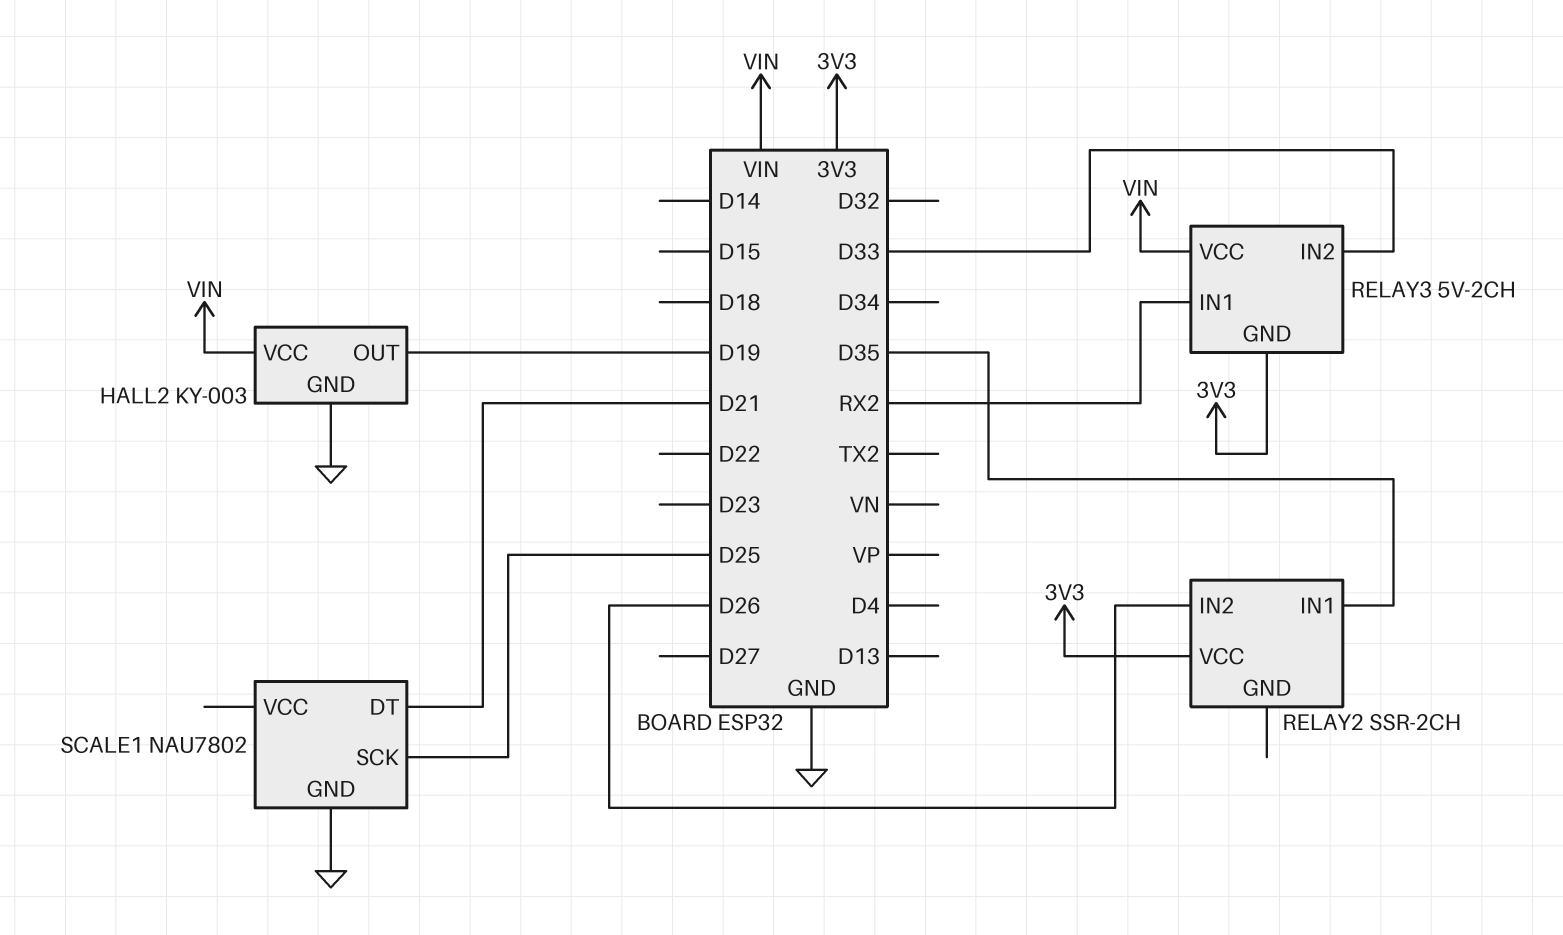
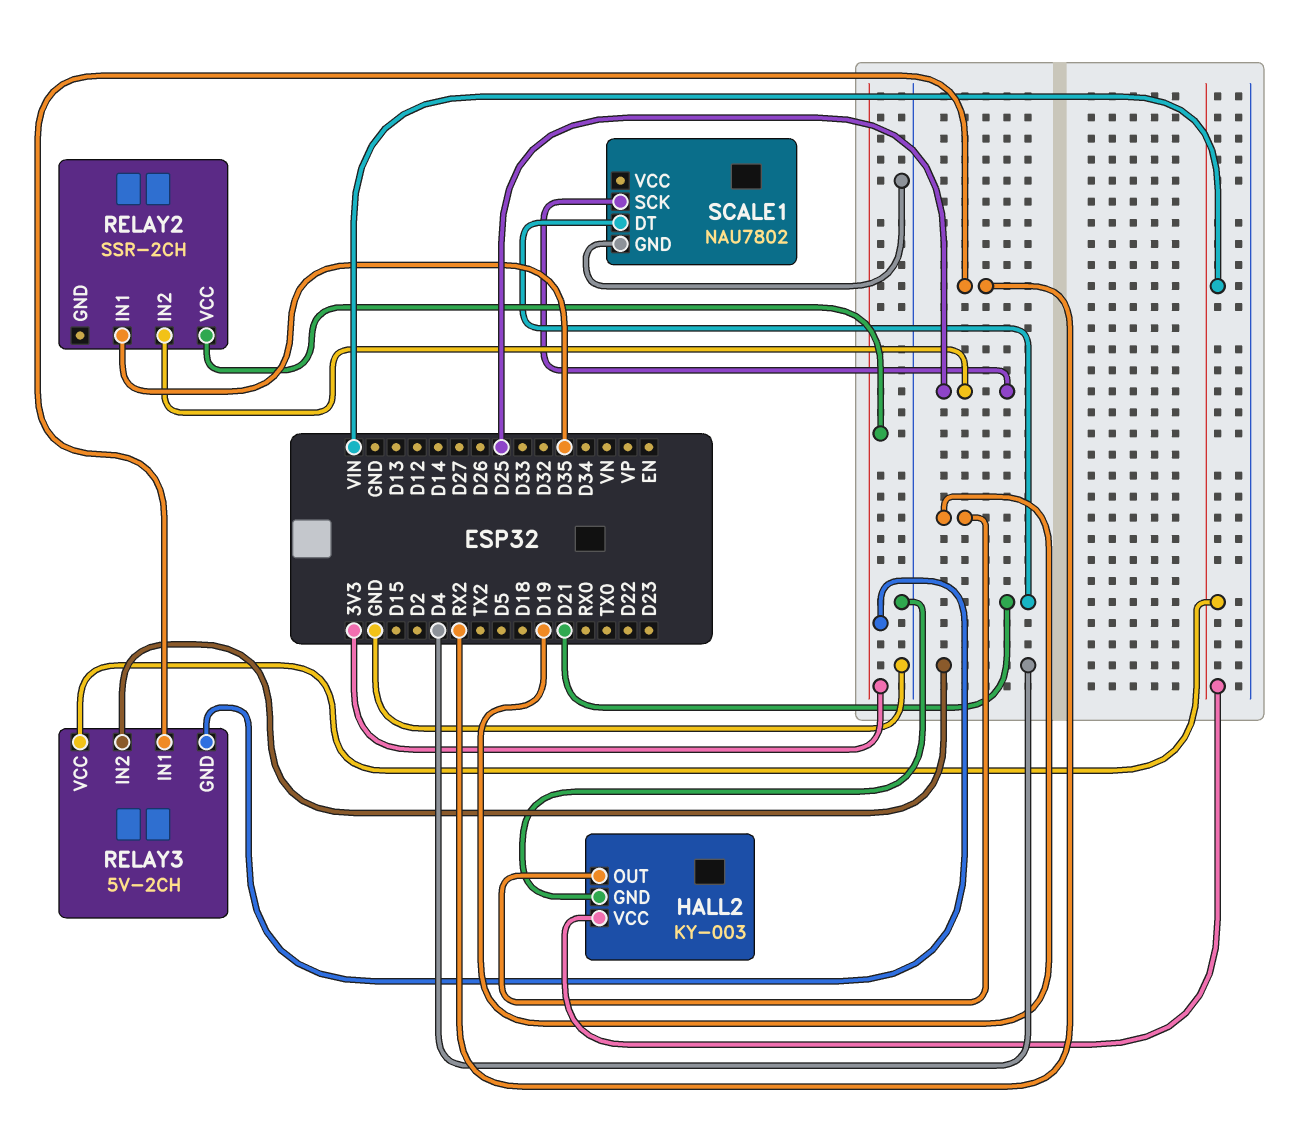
RELAY2 pin IN2: D26 -> D25
RELAY3 pin IN2: D33 -> D4

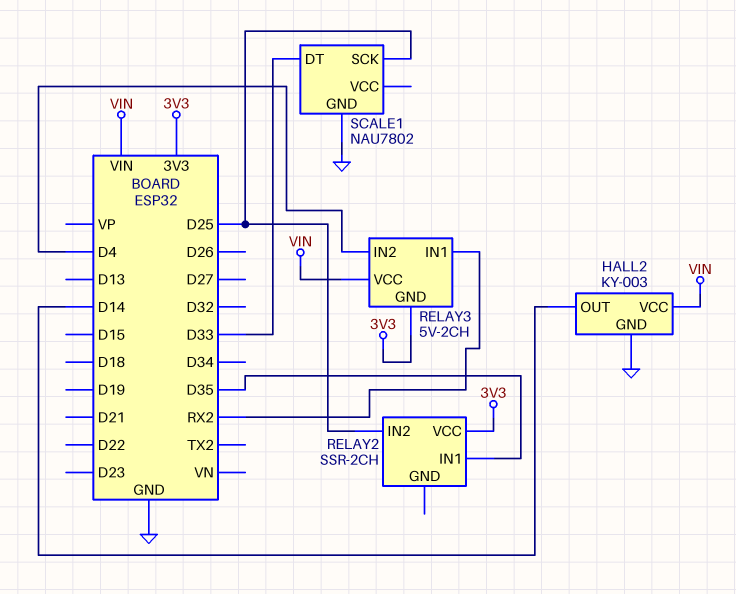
HALL2 pin OUT: D19 -> D14
SCALE1 pin DT: D21 -> D33

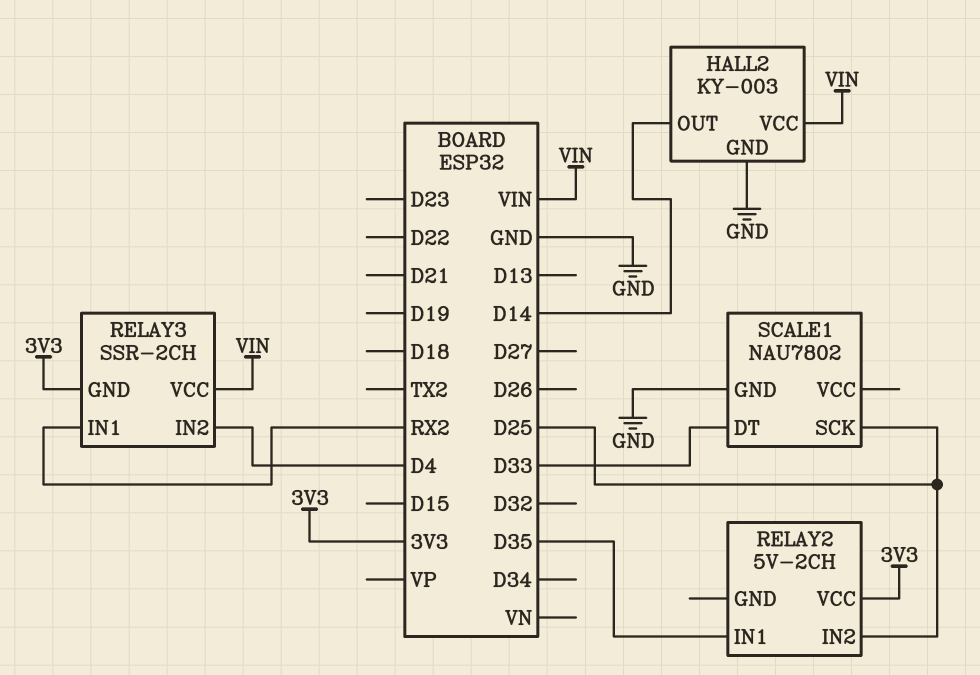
RELAY2: SSR-2CH -> 5V-2CH
RELAY3: 5V-2CH -> SSR-2CH

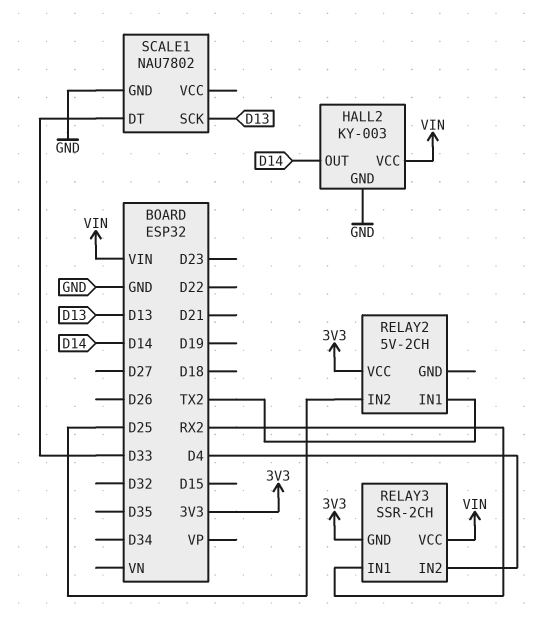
RELAY2 pin IN1: D35 -> TX2
SCALE1 pin SCK: D25 -> D13

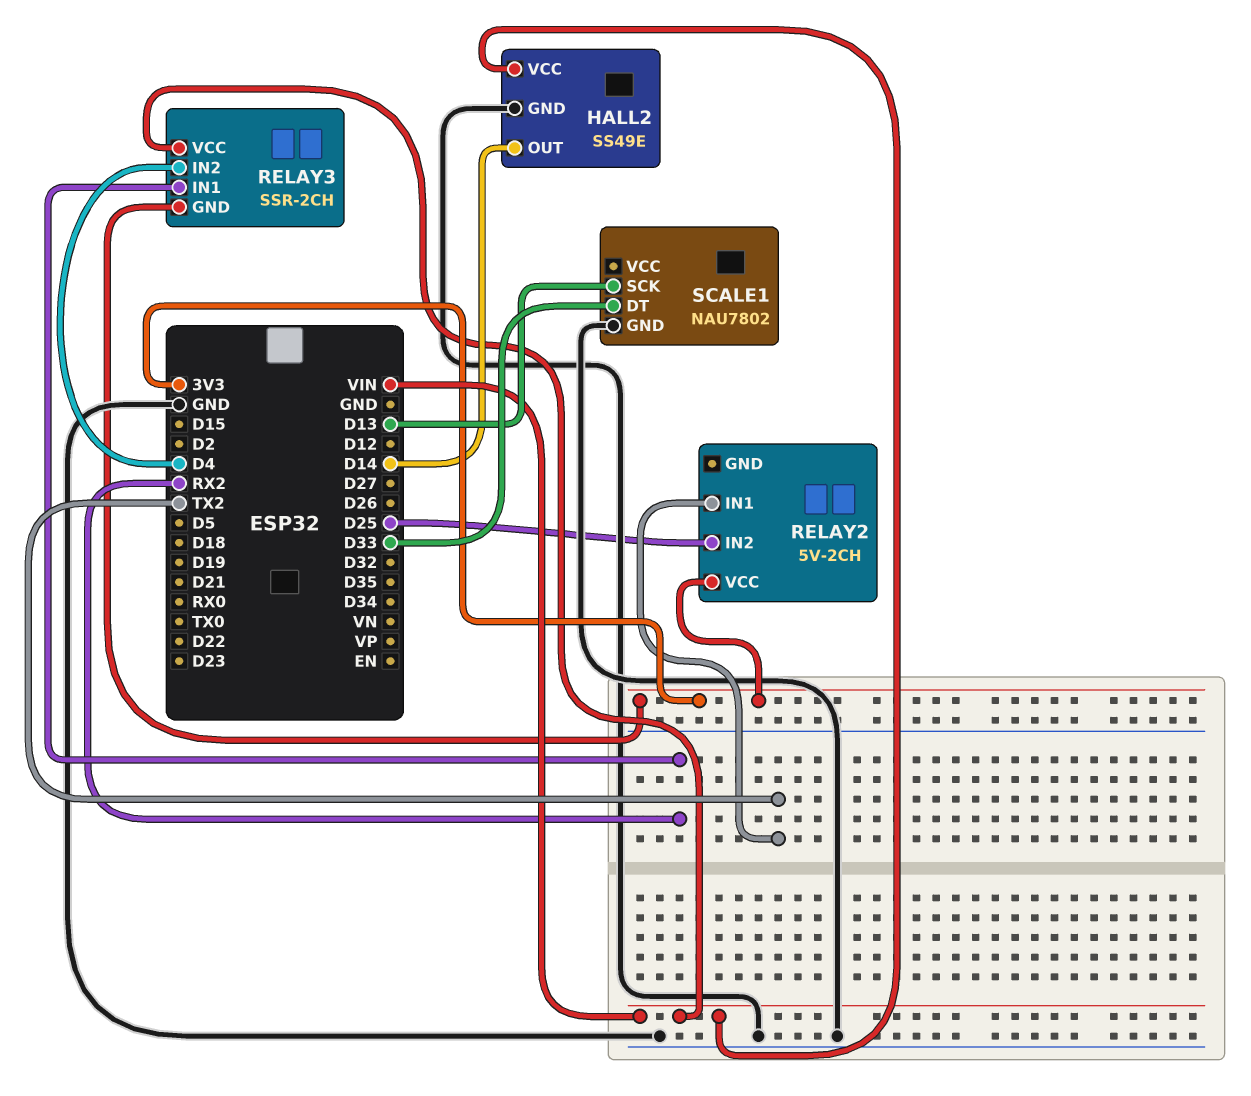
HALL2: KY-003 -> SS49E

